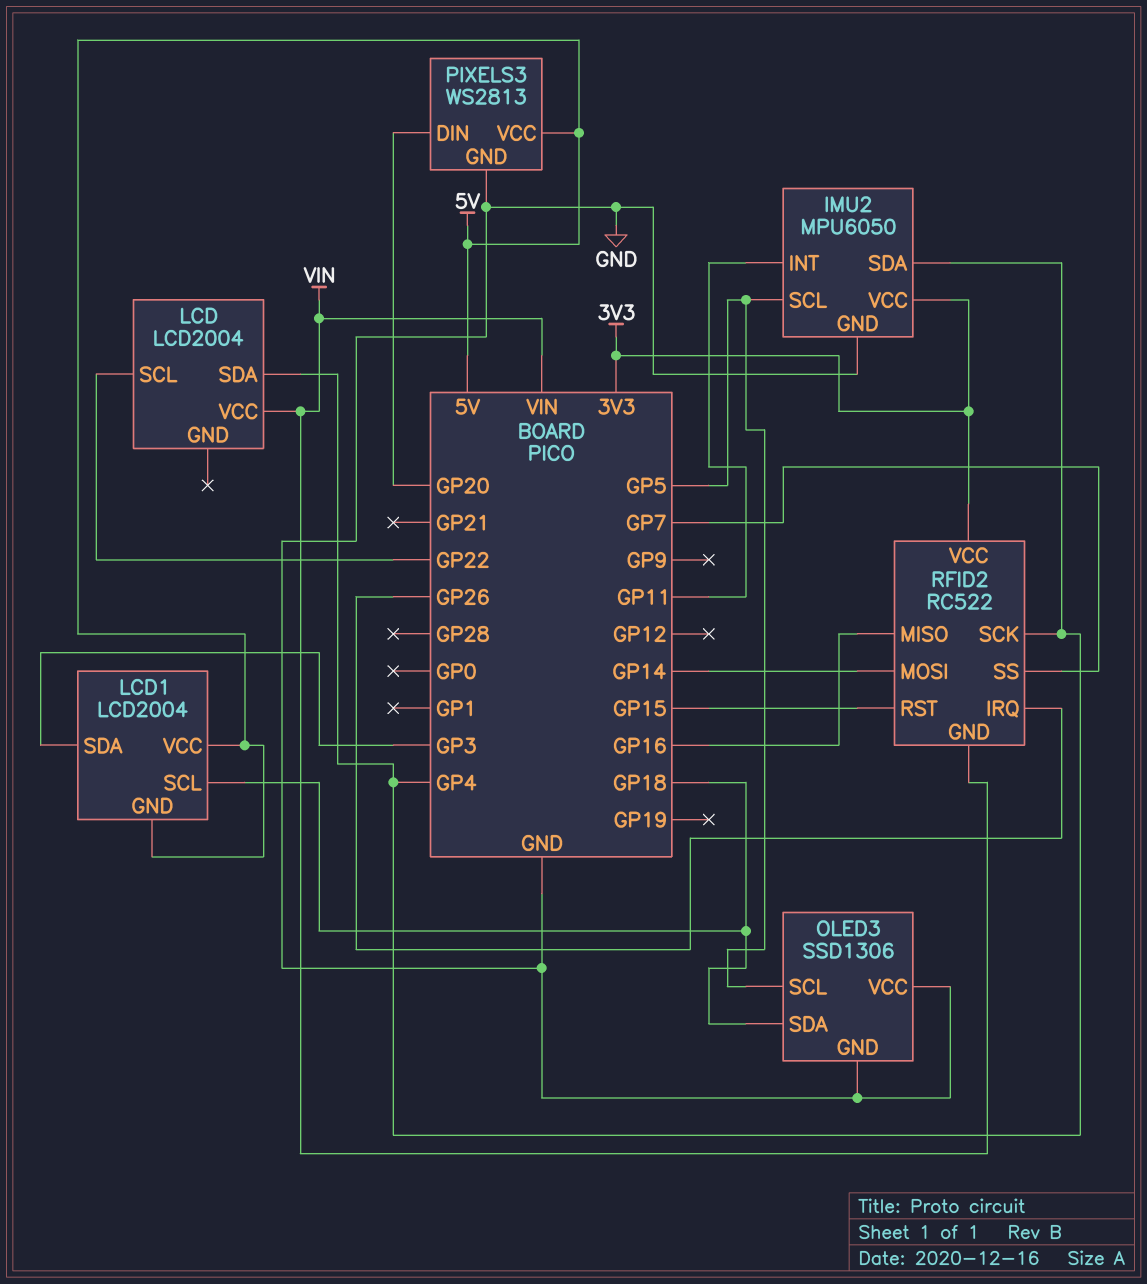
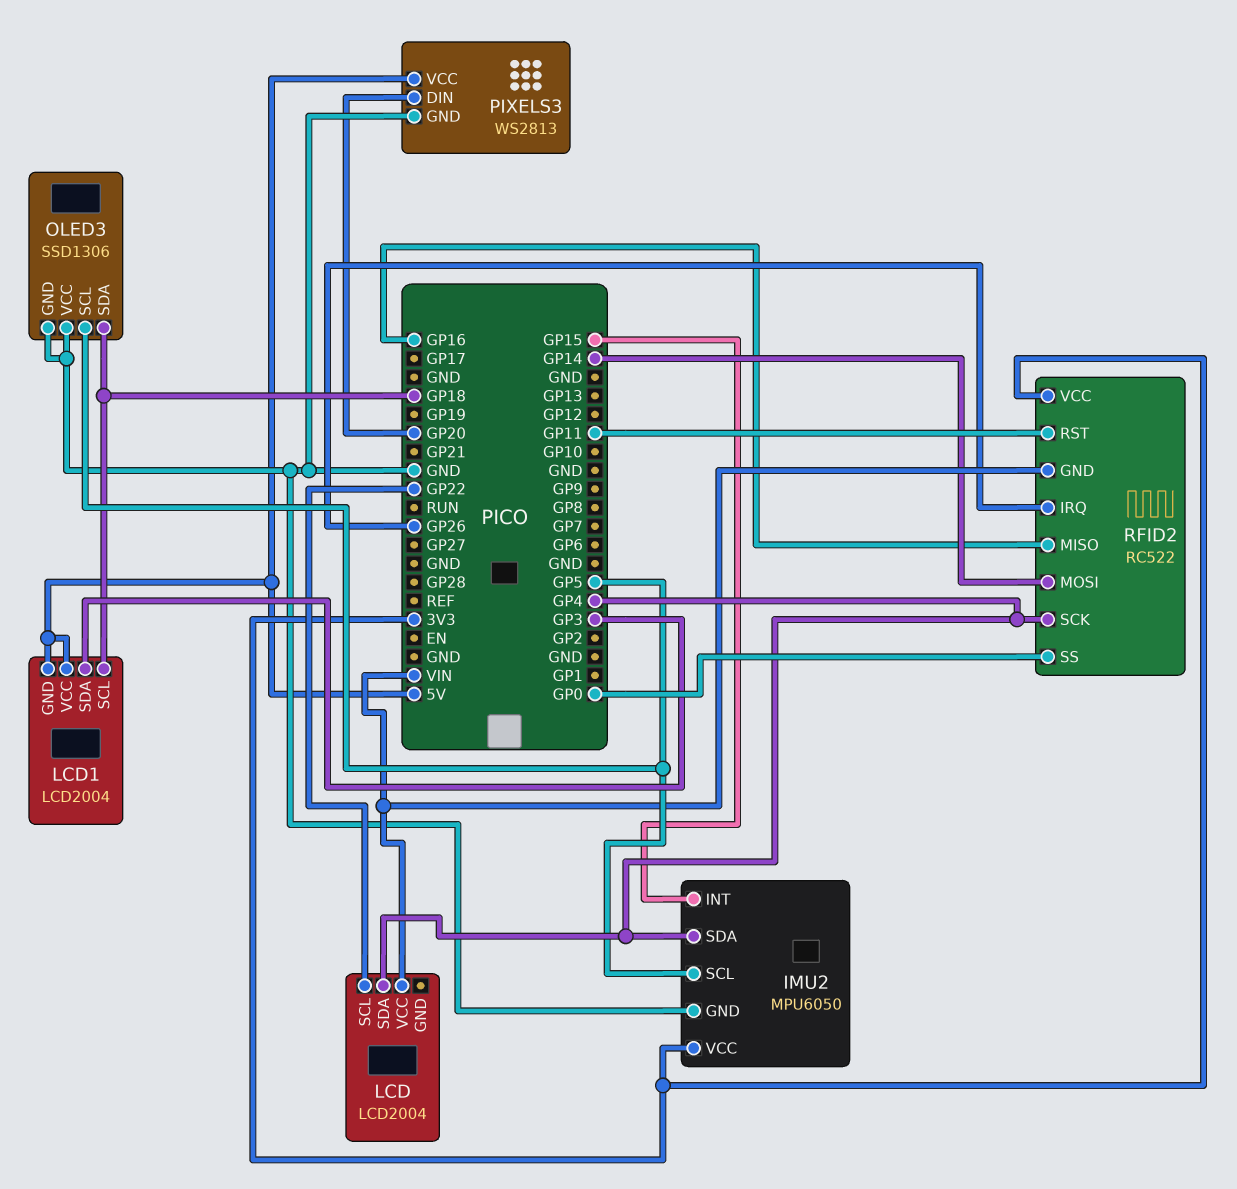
IMU2 pin INT: GP11 -> GP15
RFID2 pin RST: GP15 -> GP11
RFID2 pin SS: GP7 -> GP0

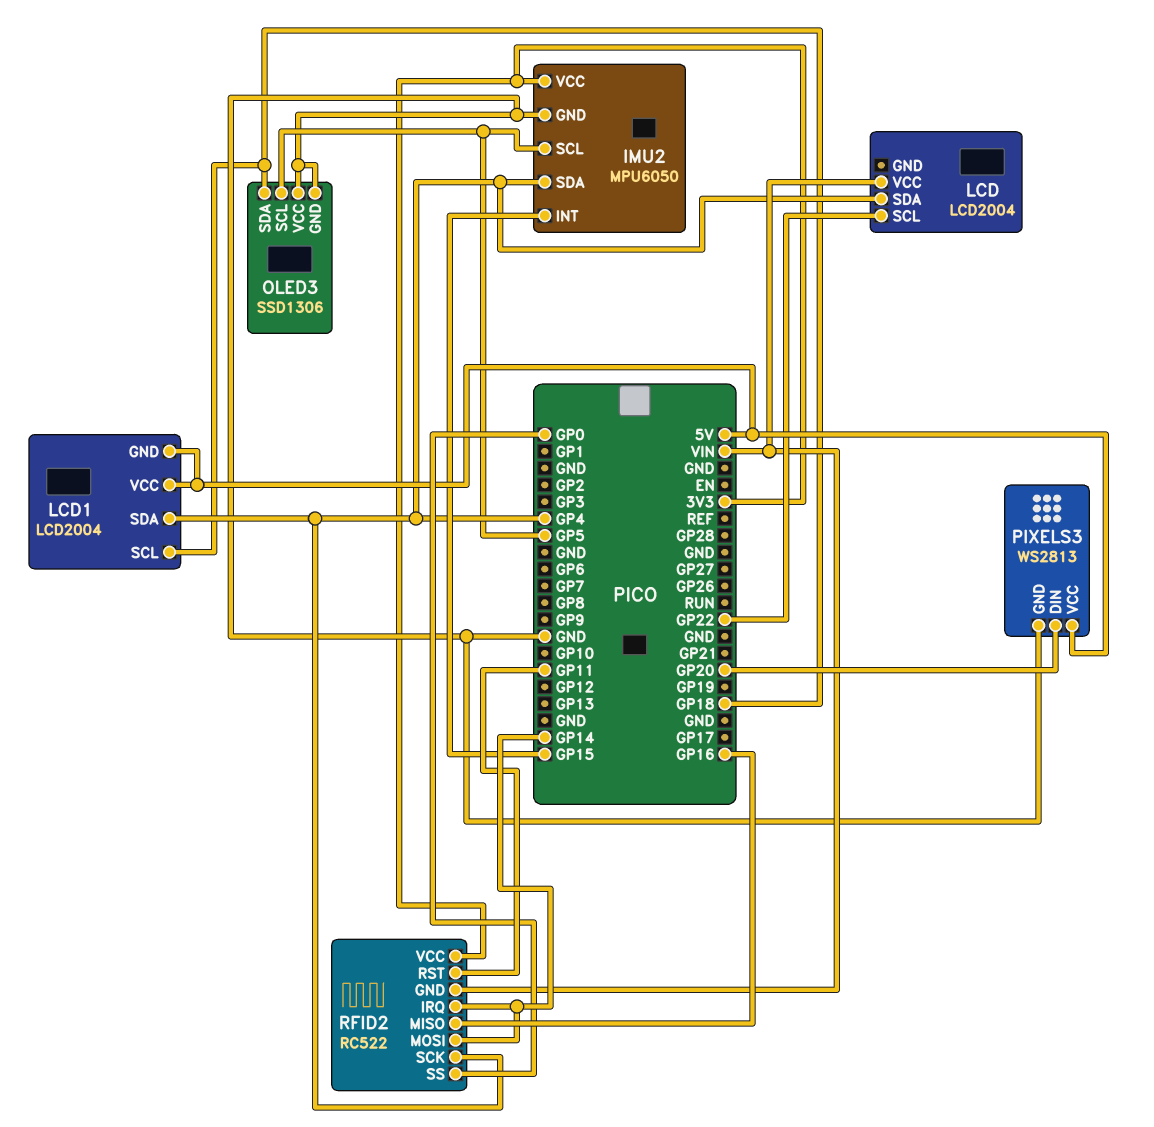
LCD1 pin SDA: GP3 -> GP4
RFID2 pin IRQ: GP26 -> GP14

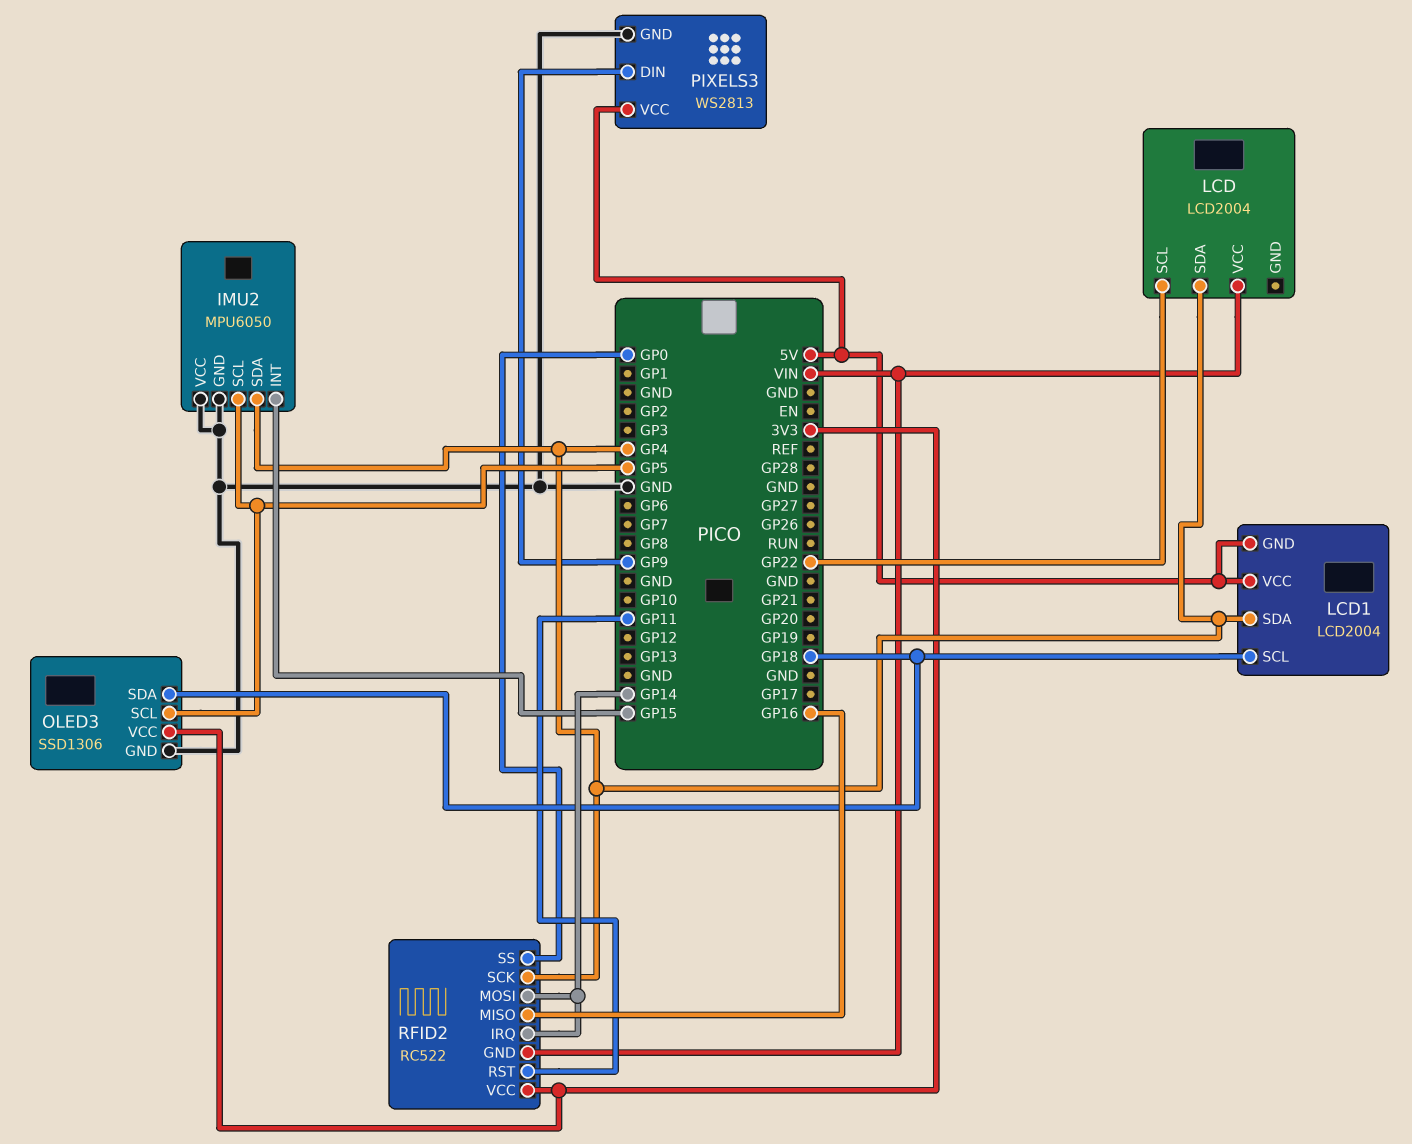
IMU2 pin VCC: 3V3 -> GND
OLED3 pin VCC: GND -> 3V3
PIXELS3 pin DIN: GP20 -> GP9

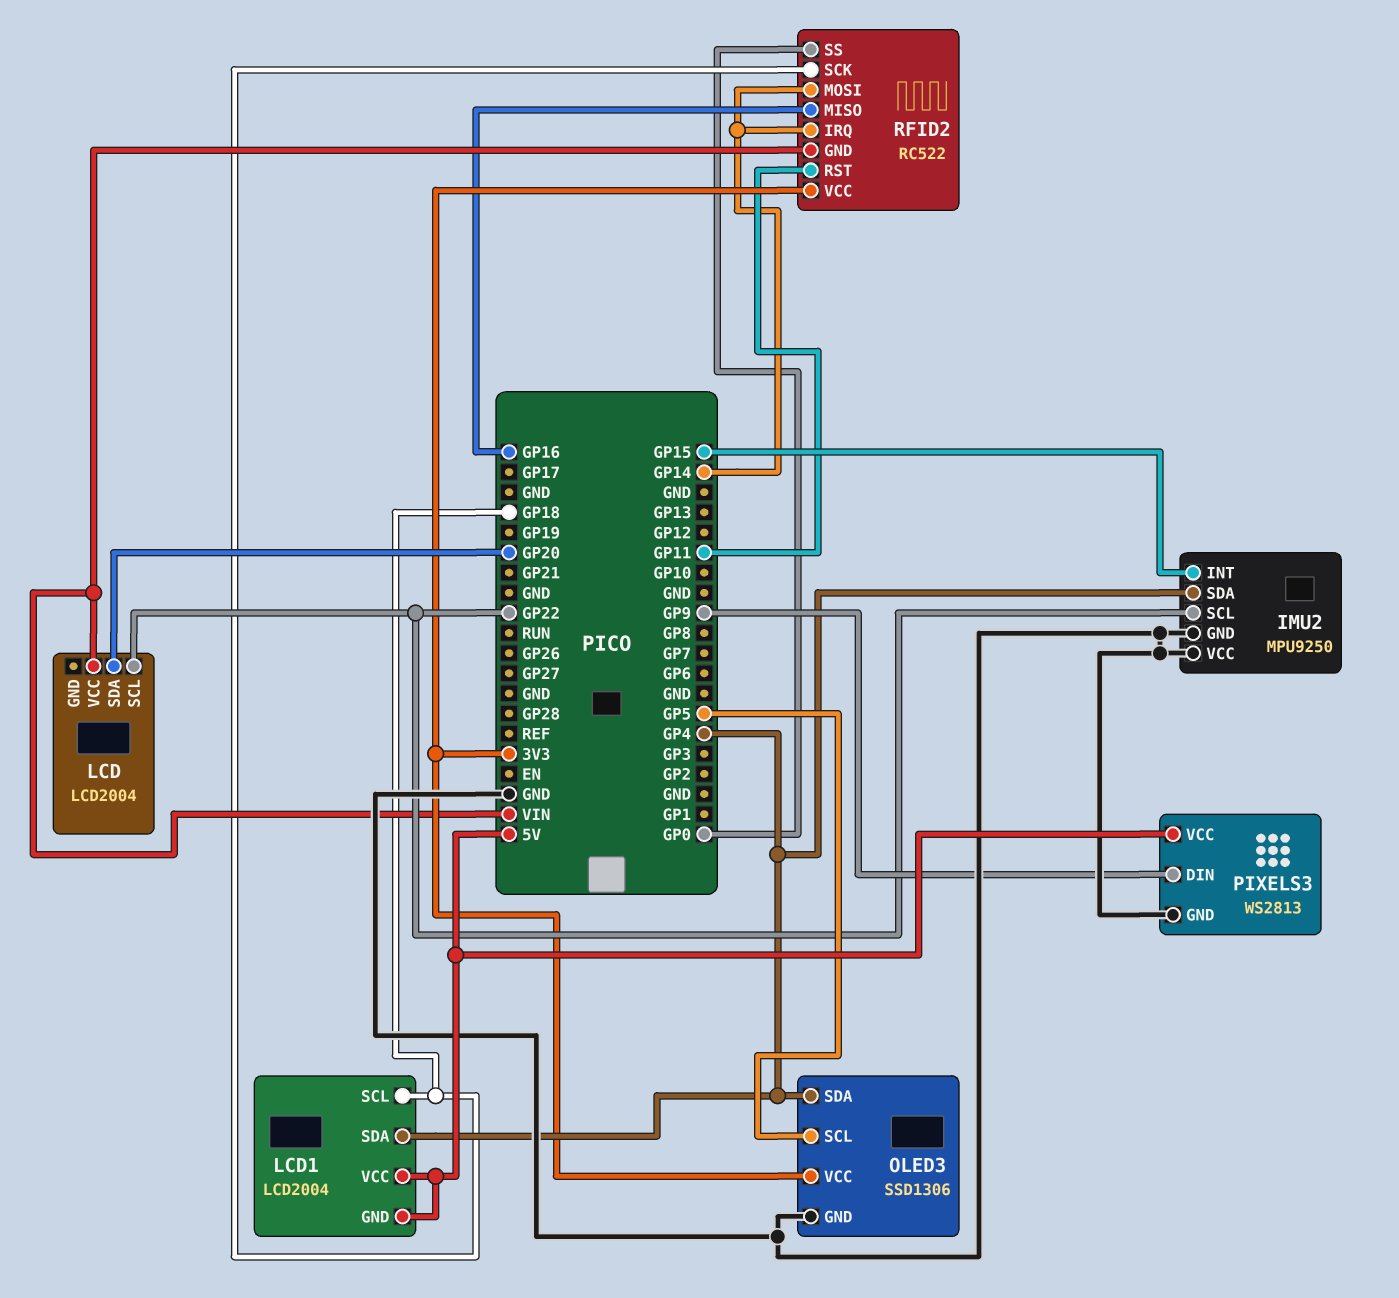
IMU2: MPU6050 -> MPU9250
IMU2 pin SCL: GP5 -> GP22
LCD pin SDA: GP4 -> GP20
OLED3 pin SDA: GP18 -> GP4
RFID2 pin SCK: GP4 -> GP18

